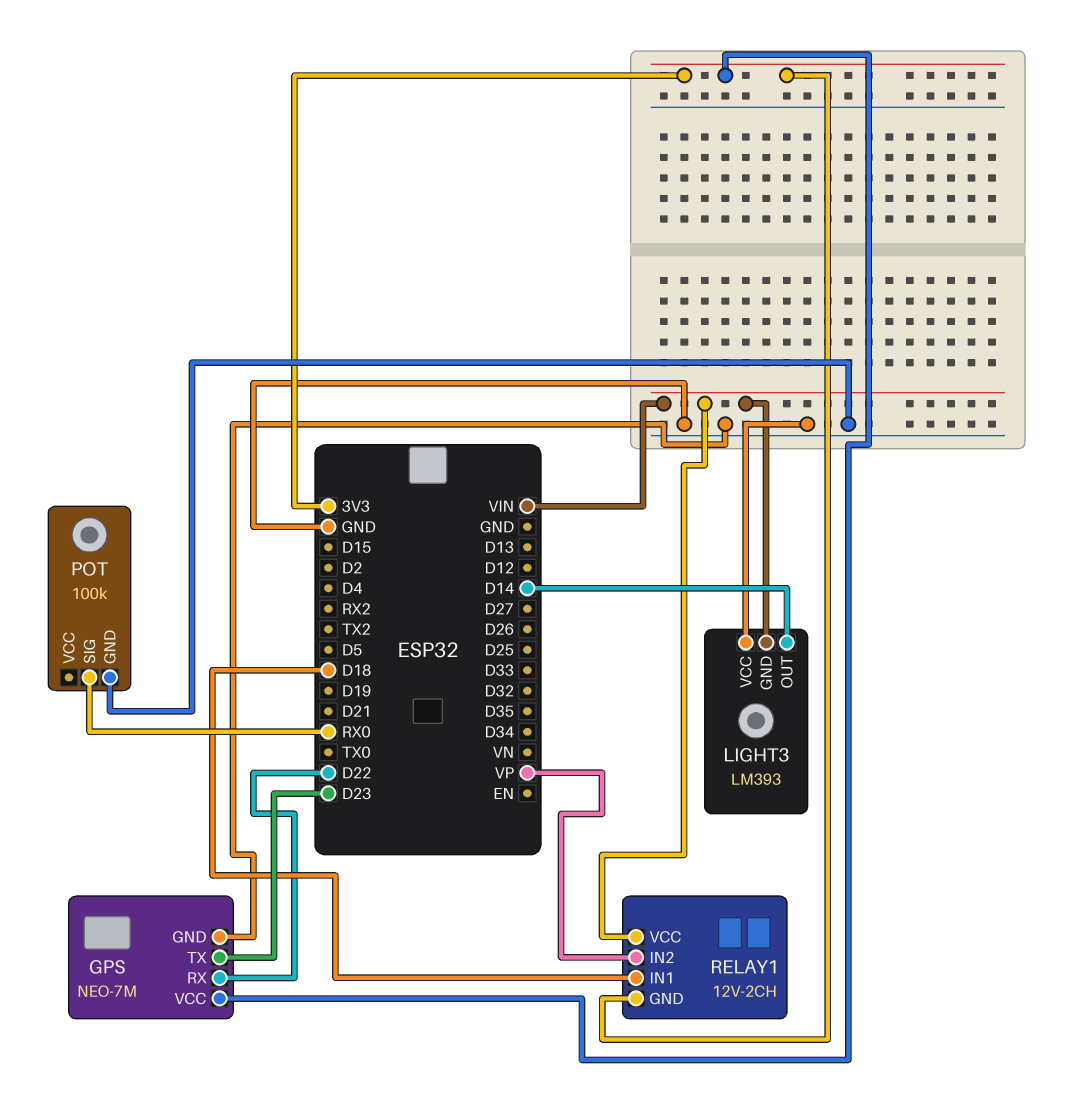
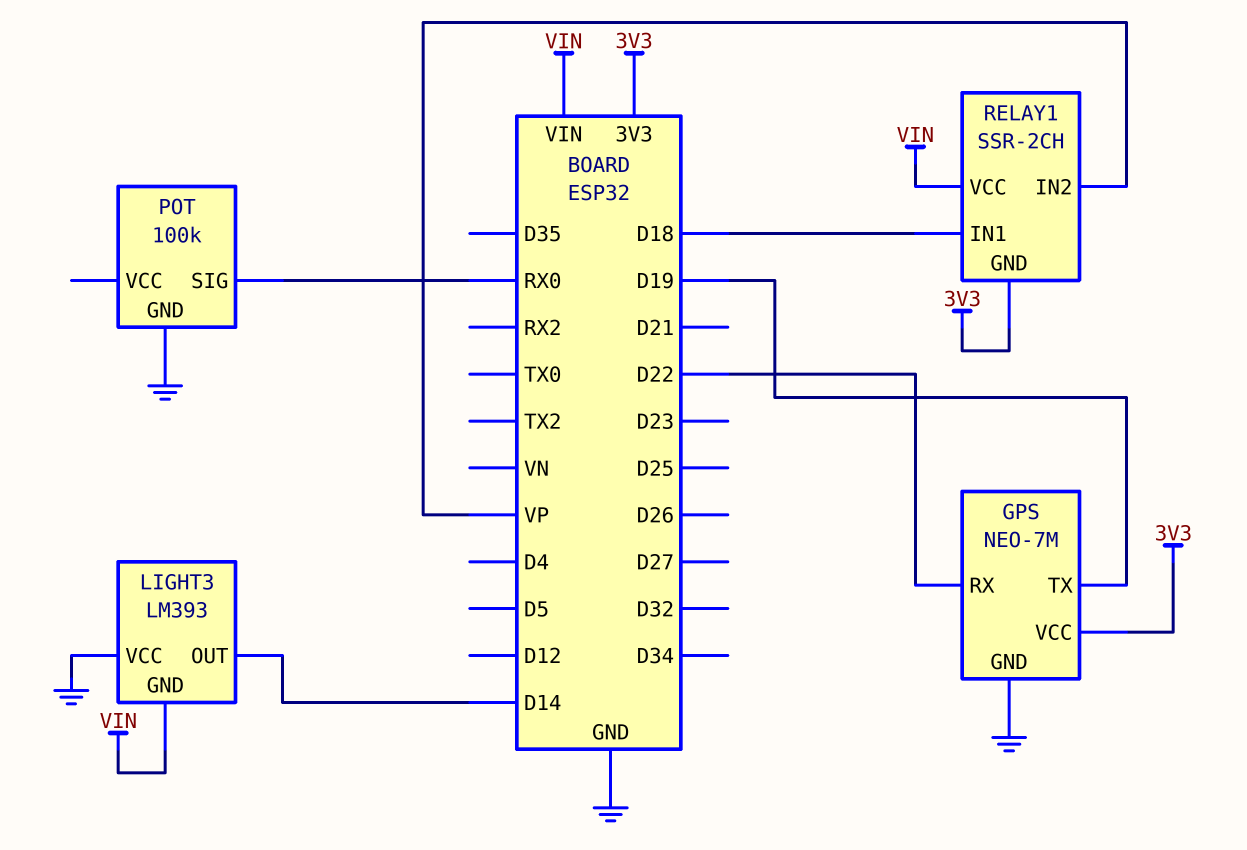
GPS pin TX: D23 -> D19
RELAY1: 12V-2CH -> SSR-2CH

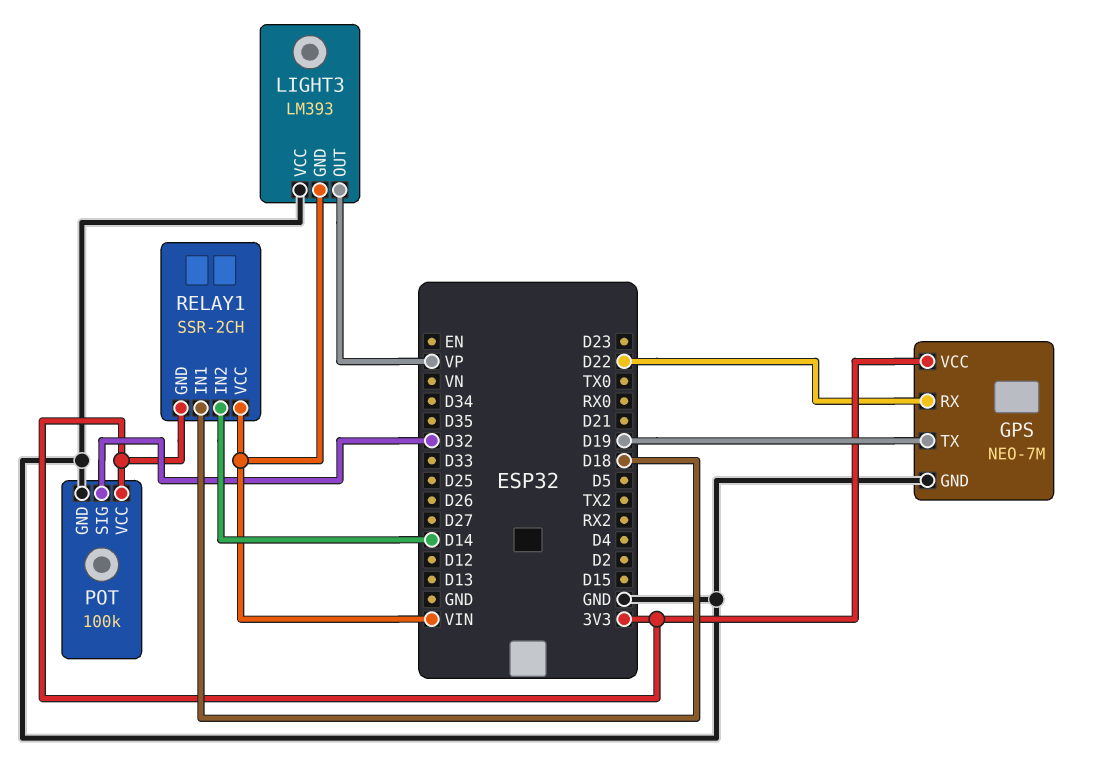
LIGHT3 pin OUT: D14 -> VP
POT pin SIG: RX0 -> D32
POT pin VCC: none -> 3V3
RELAY1 pin IN2: VP -> D14

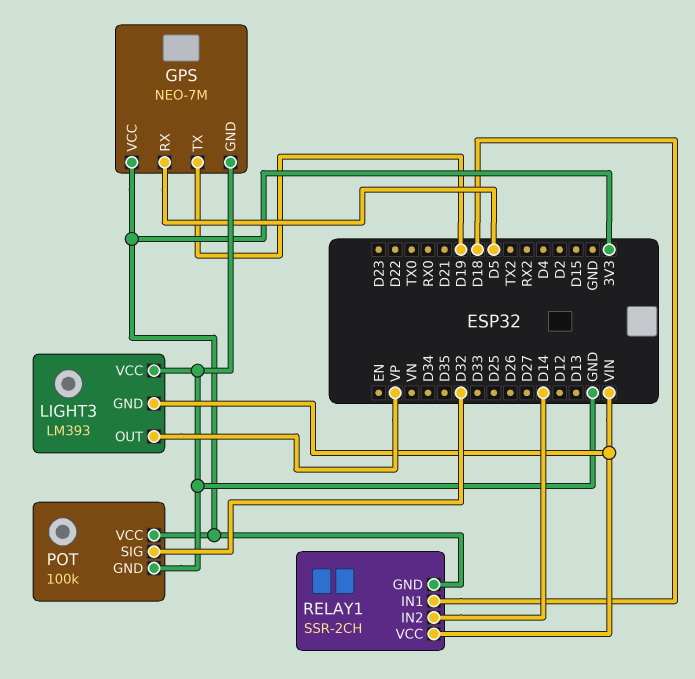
GPS pin RX: D22 -> D5

